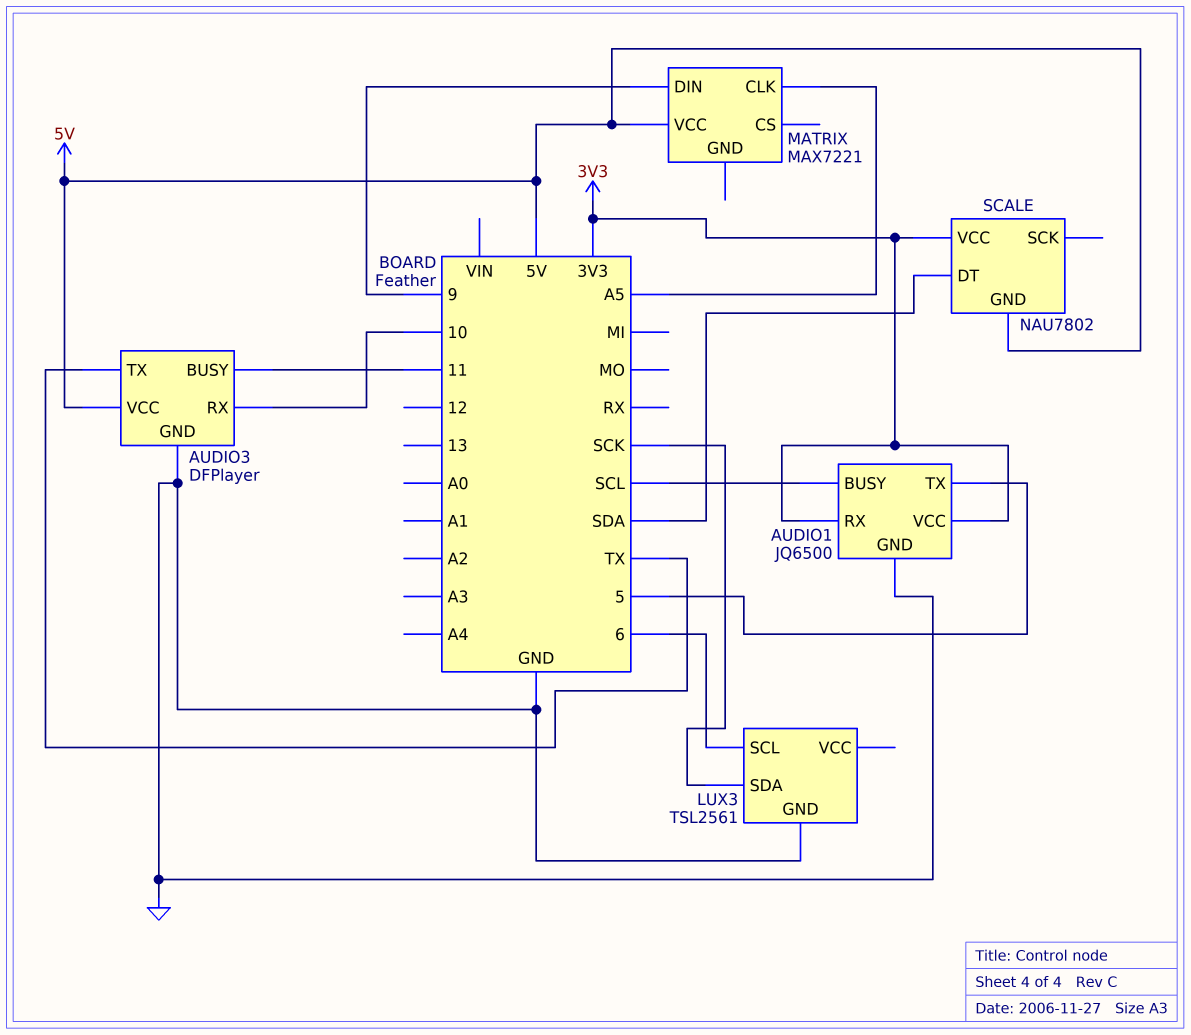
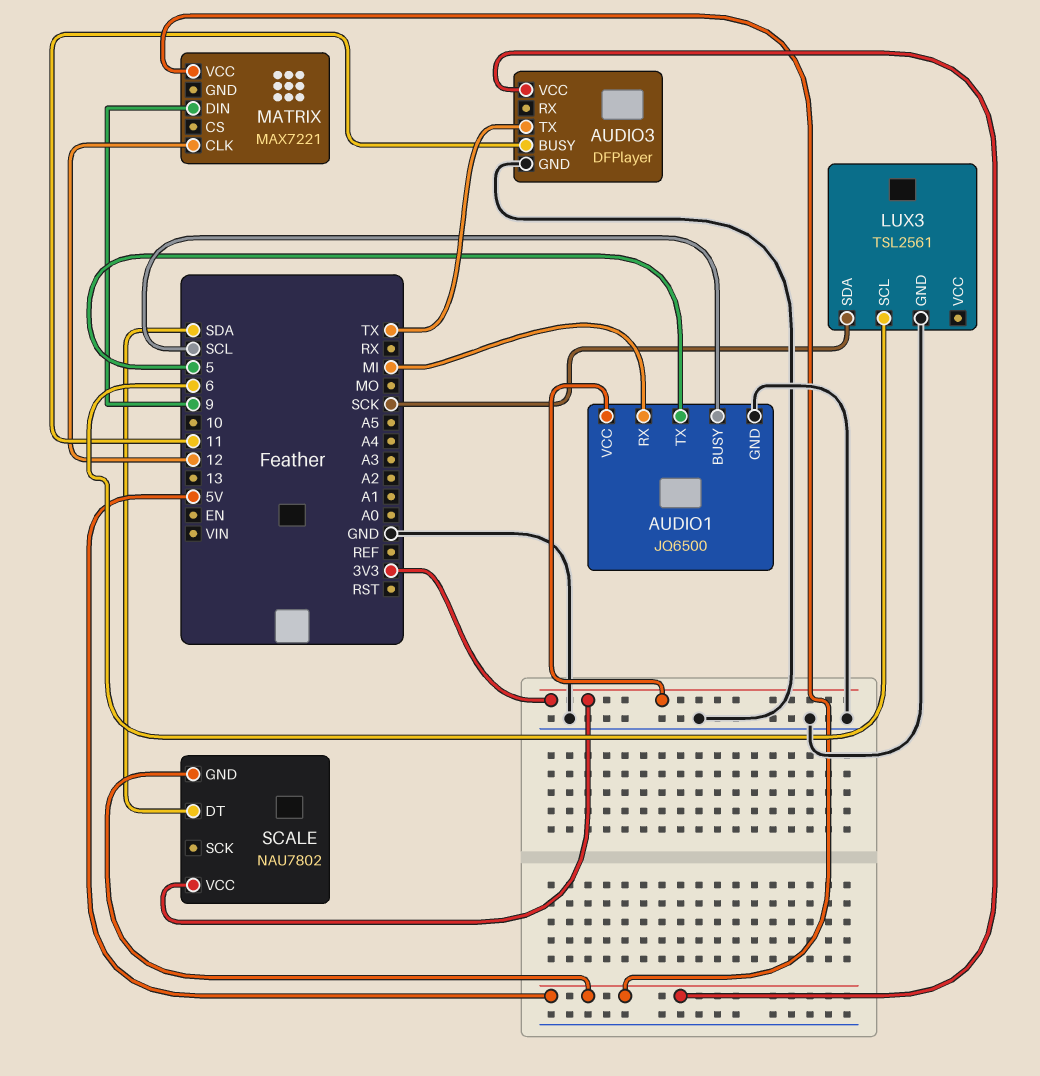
AUDIO1 pin RX: 3V3 -> MI
AUDIO3 pin RX: 10 -> none
MATRIX pin CLK: A5 -> 12

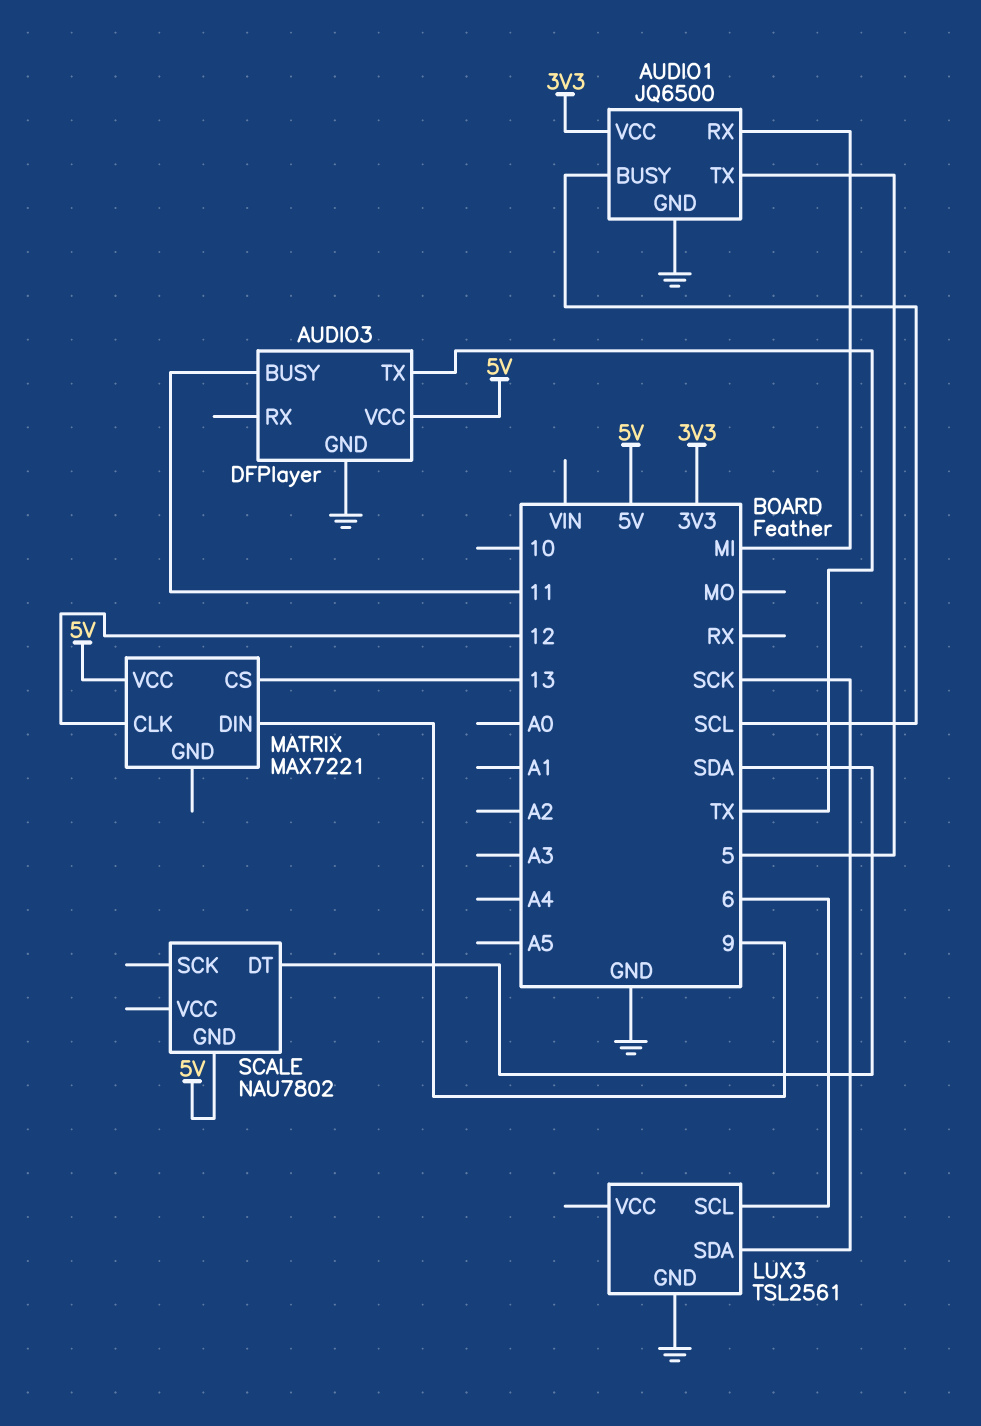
MATRIX pin CS: none -> 13
SCALE pin VCC: 3V3 -> none

